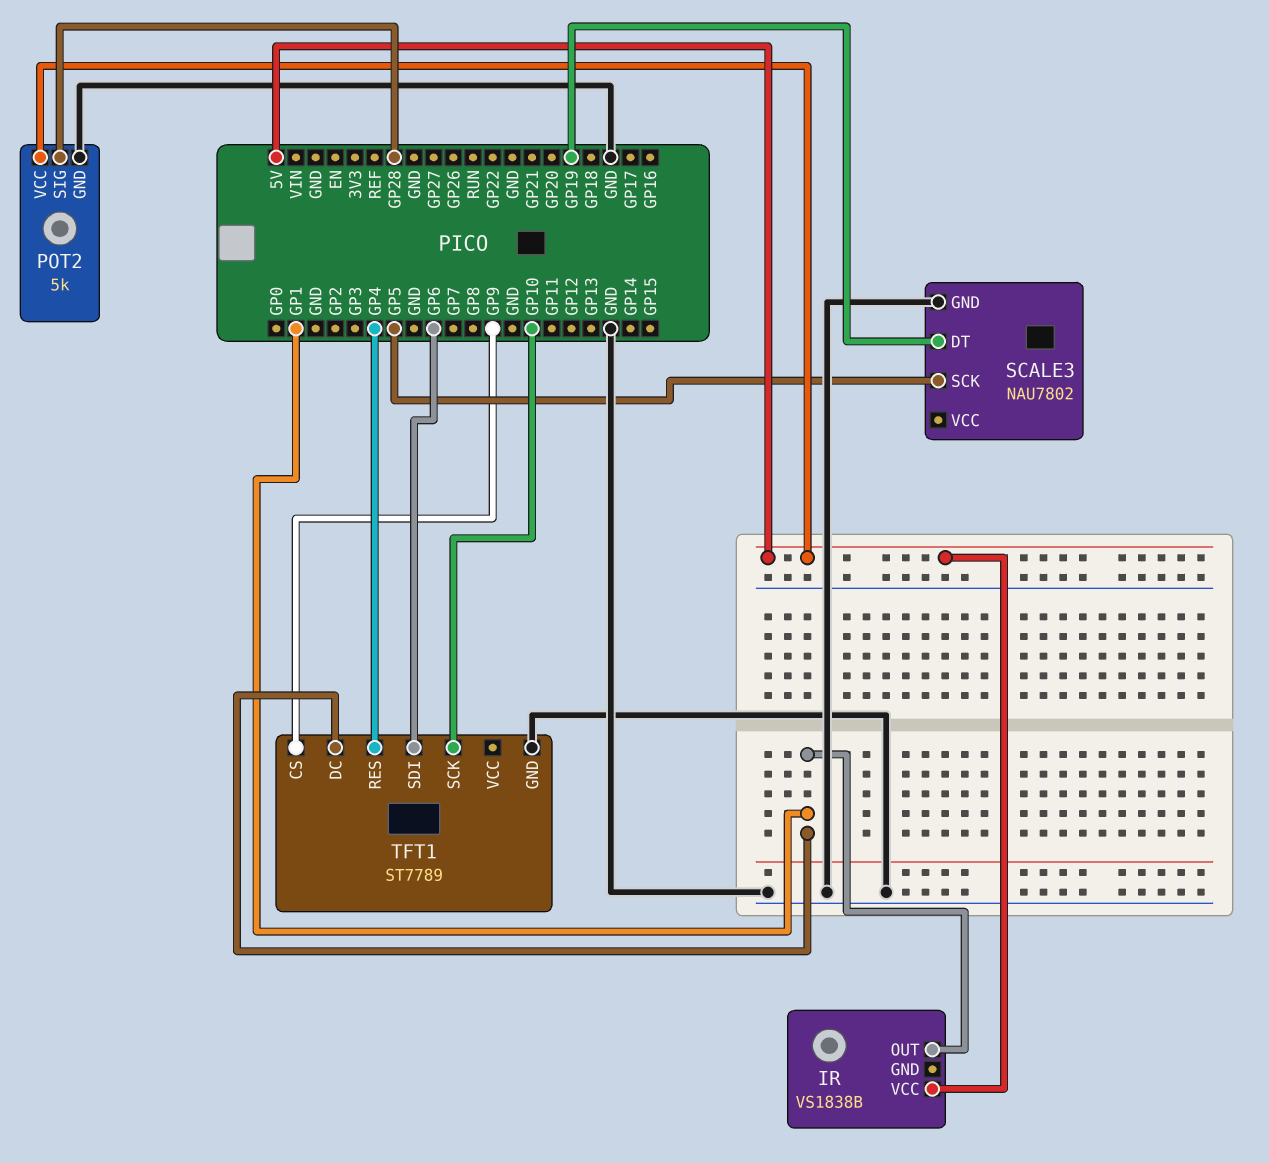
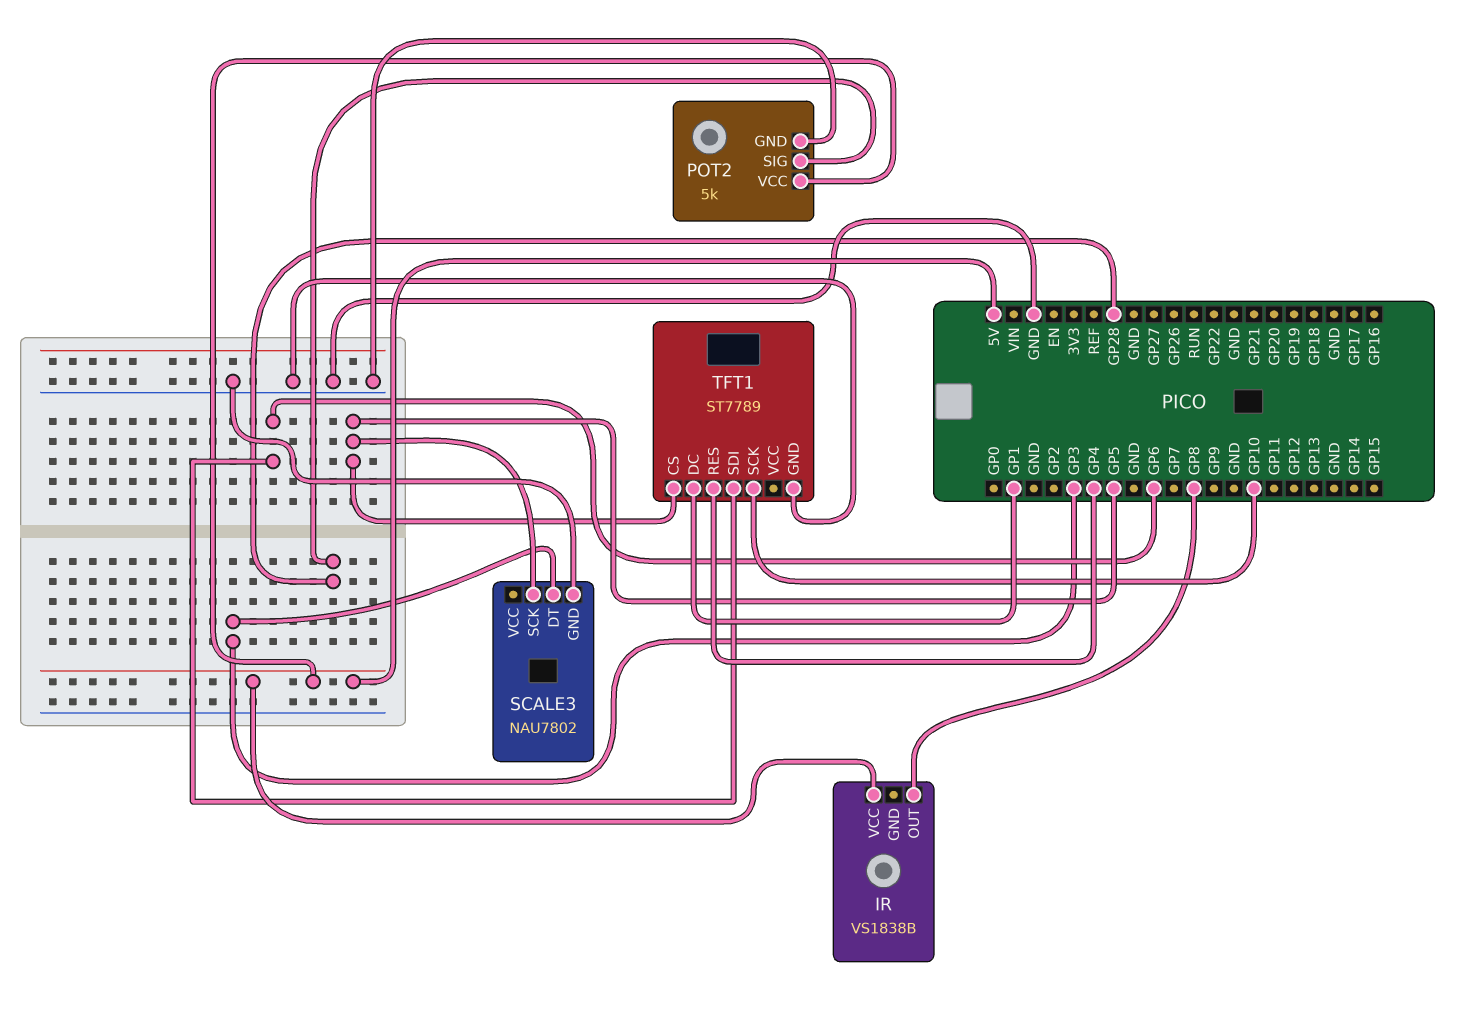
IR pin OUT: GP1 -> GP8
SCALE3 pin DT: GP19 -> GP3
TFT1 pin CS: GP9 -> GP5

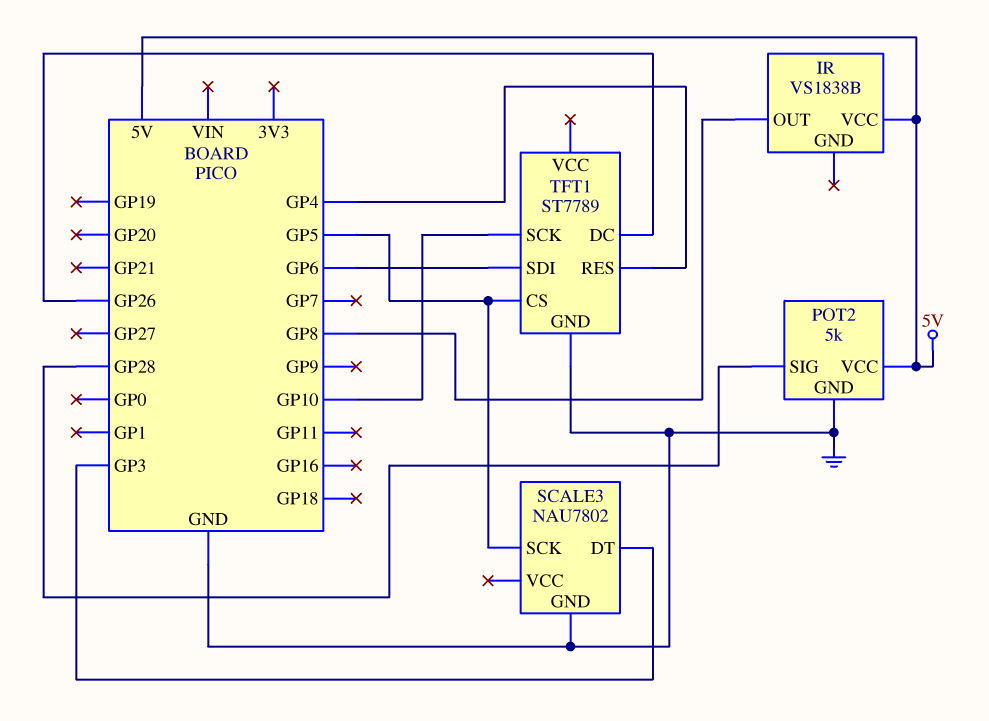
TFT1 pin DC: GP1 -> GP26

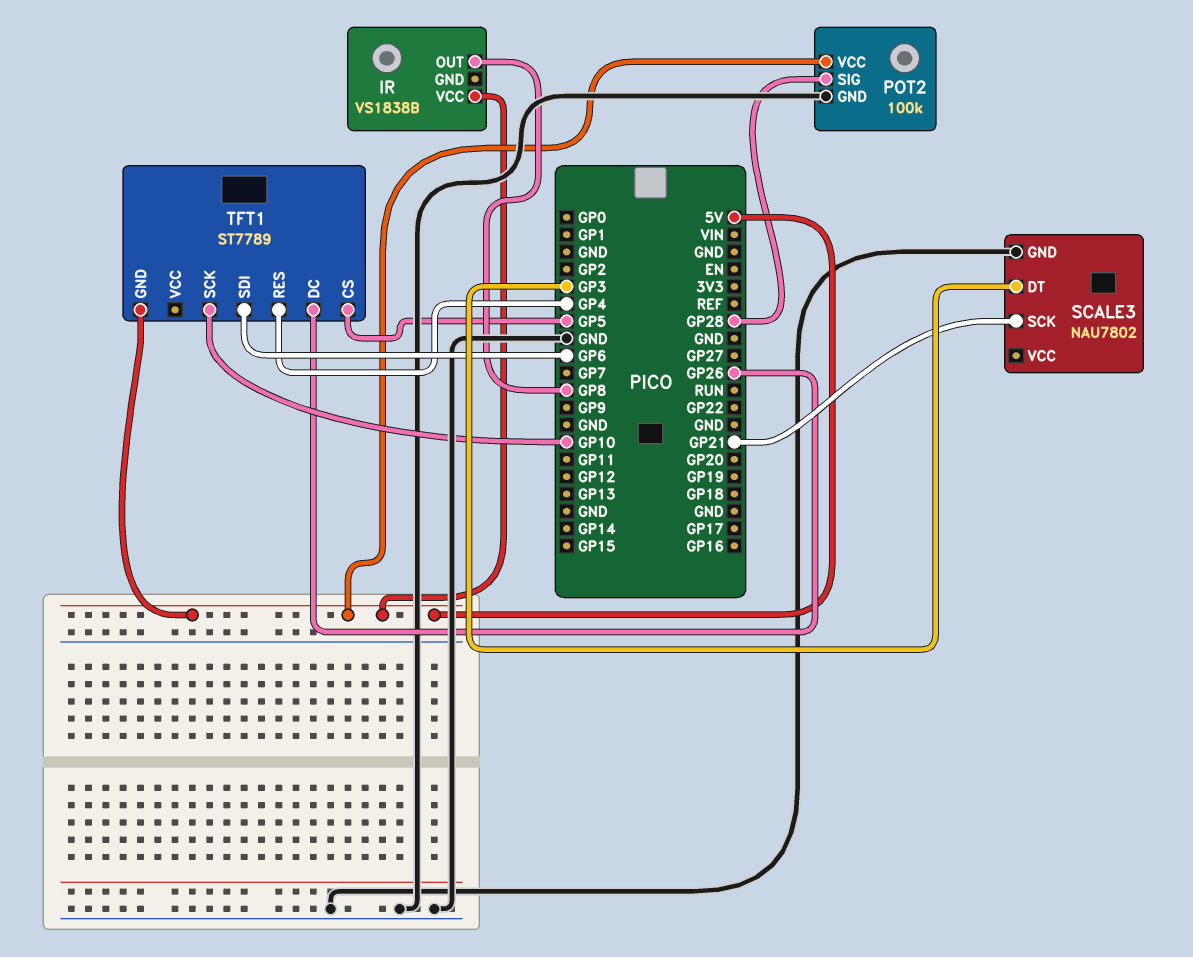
POT2: 5k -> 100k
SCALE3 pin SCK: GP5 -> GP21
TFT1 pin GND: GND -> 5V

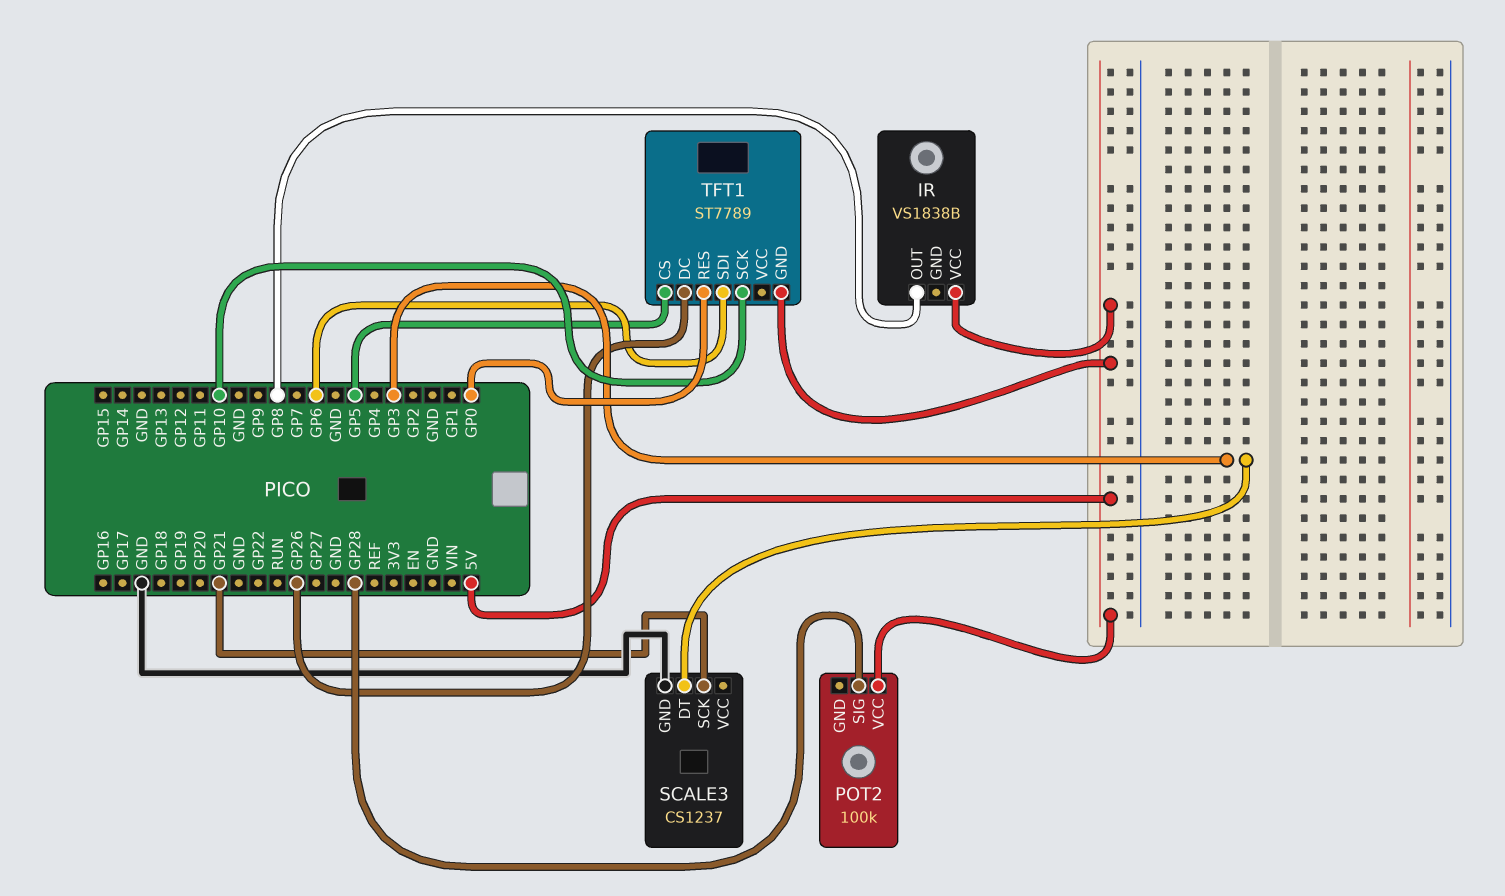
POT2 pin GND: GND -> none
SCALE3: NAU7802 -> CS1237
TFT1 pin RES: GP4 -> GP0

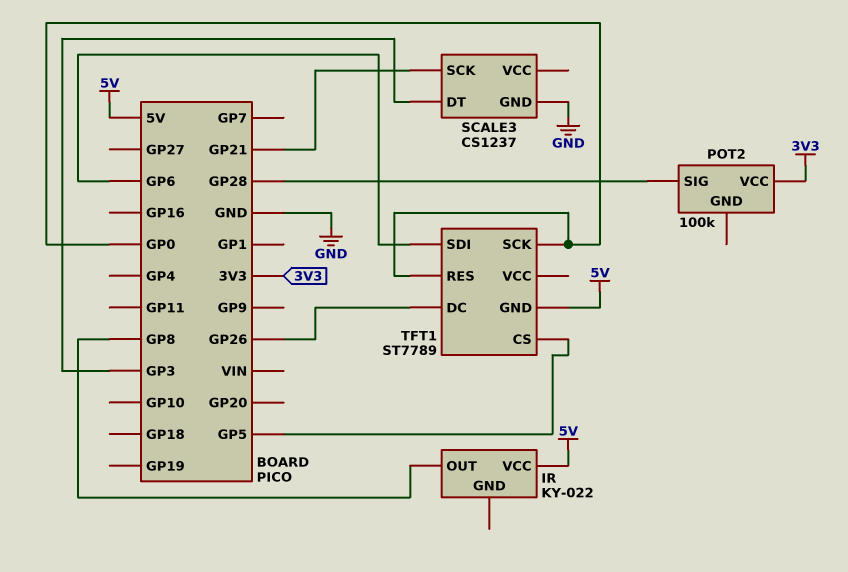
IR: VS1838B -> KY-022
POT2 pin VCC: 5V -> 3V3
TFT1 pin SCK: GP10 -> GP0

